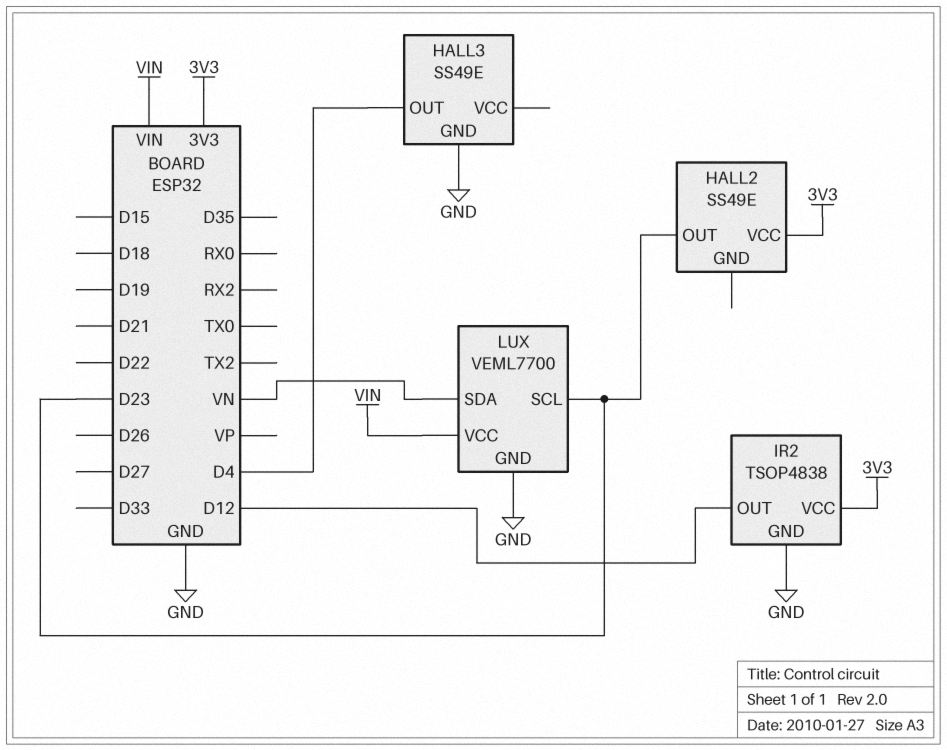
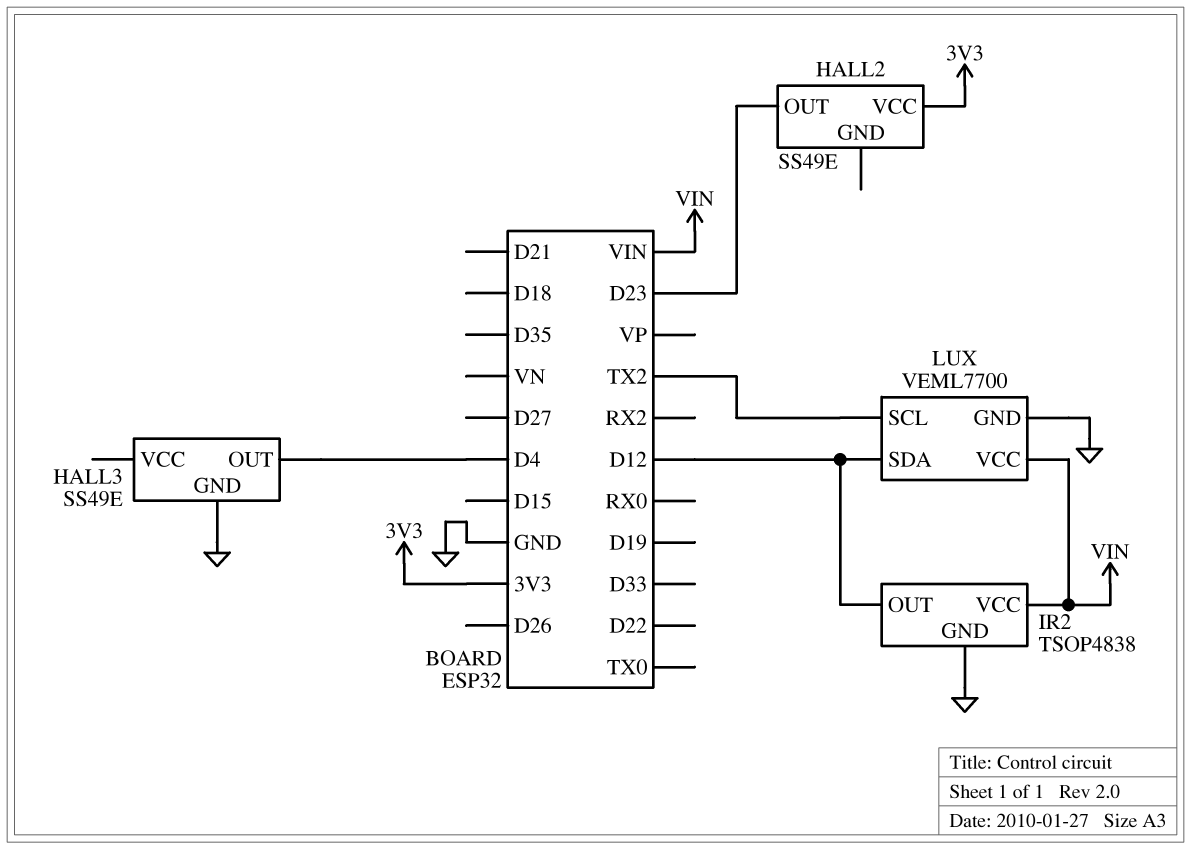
IR2 pin VCC: 3V3 -> VIN
LUX pin SCL: D23 -> TX2
LUX pin SDA: VN -> D12

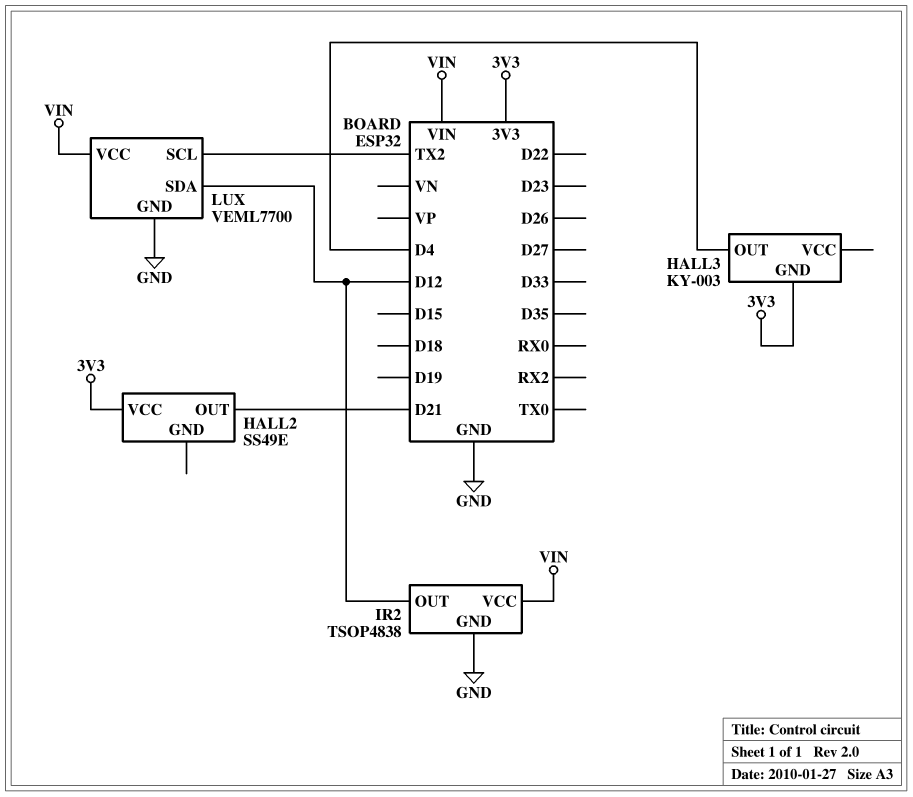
HALL2 pin OUT: D23 -> D21
HALL3: SS49E -> KY-003
HALL3 pin GND: GND -> 3V3

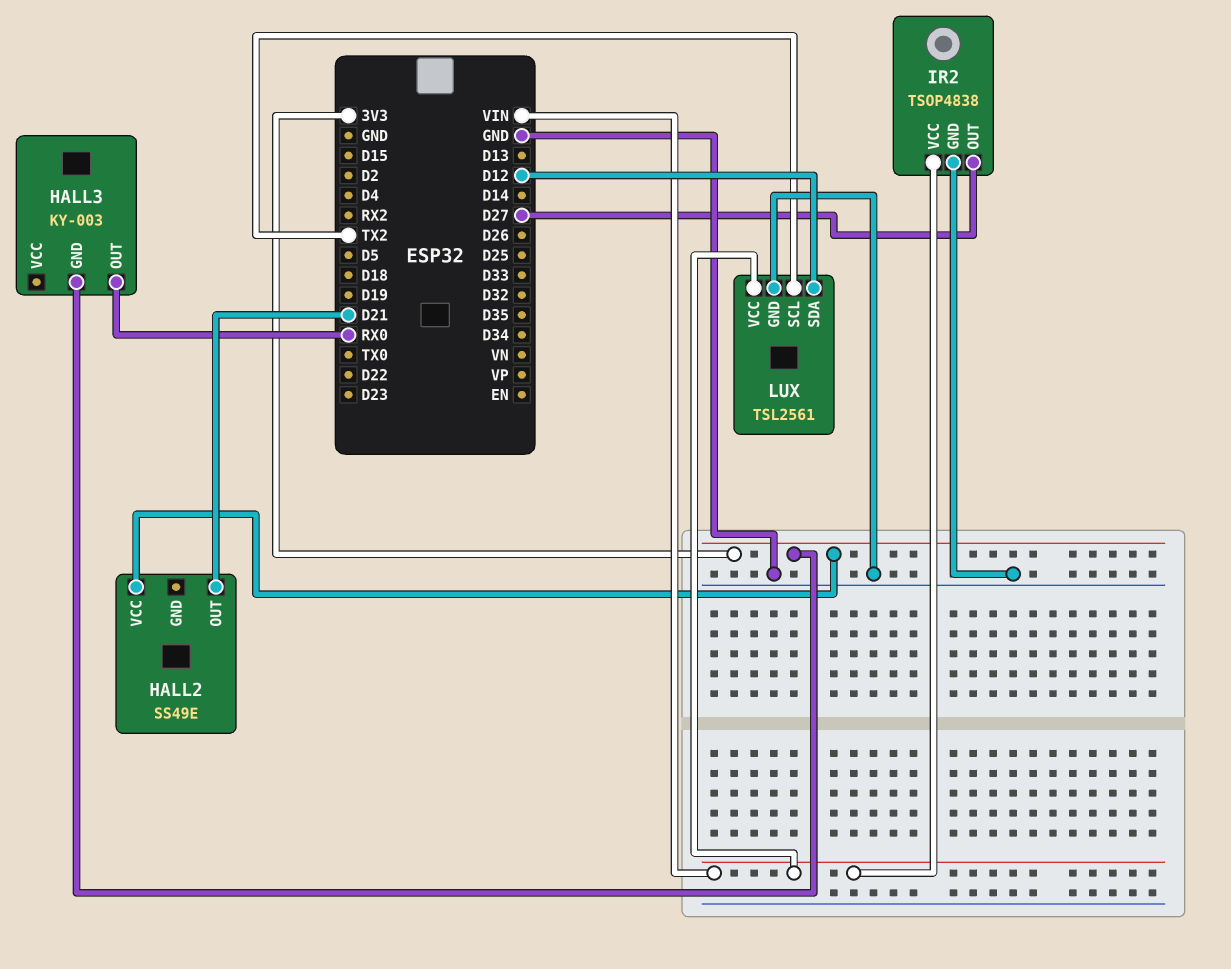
HALL3 pin OUT: D4 -> RX0
IR2 pin OUT: D12 -> D27
LUX: VEML7700 -> TSL2561

